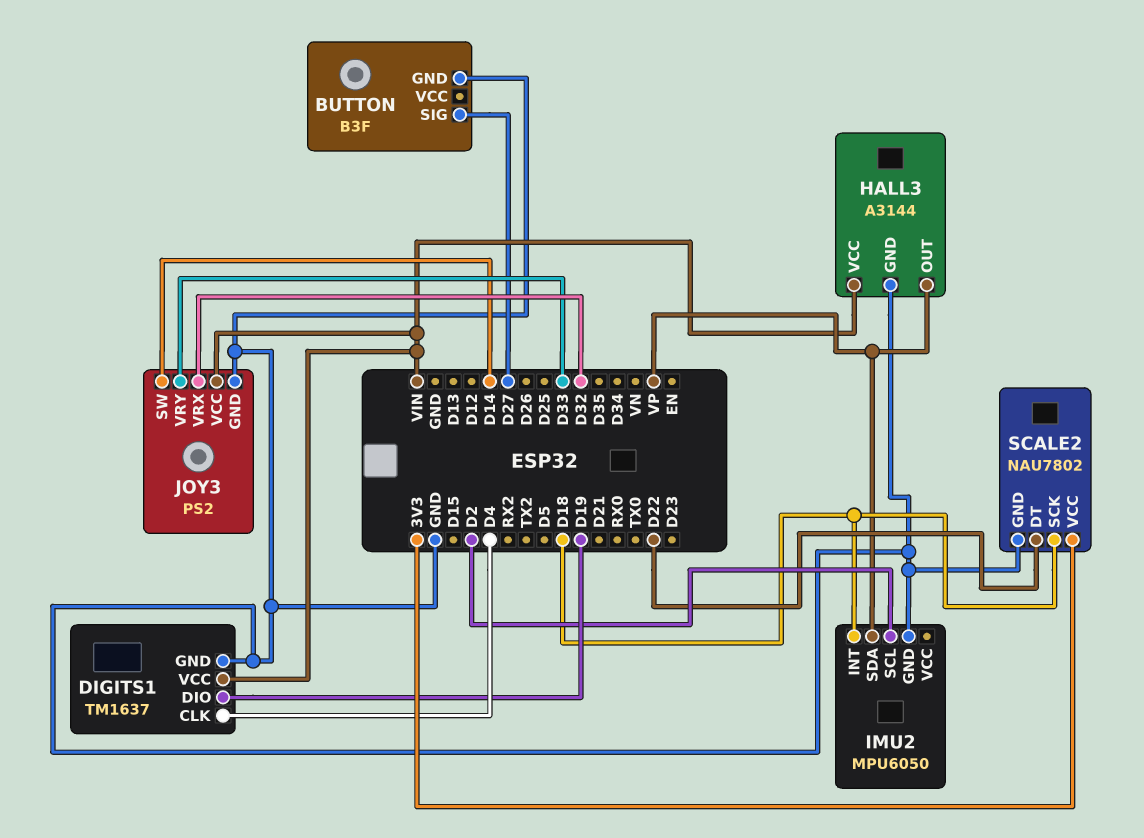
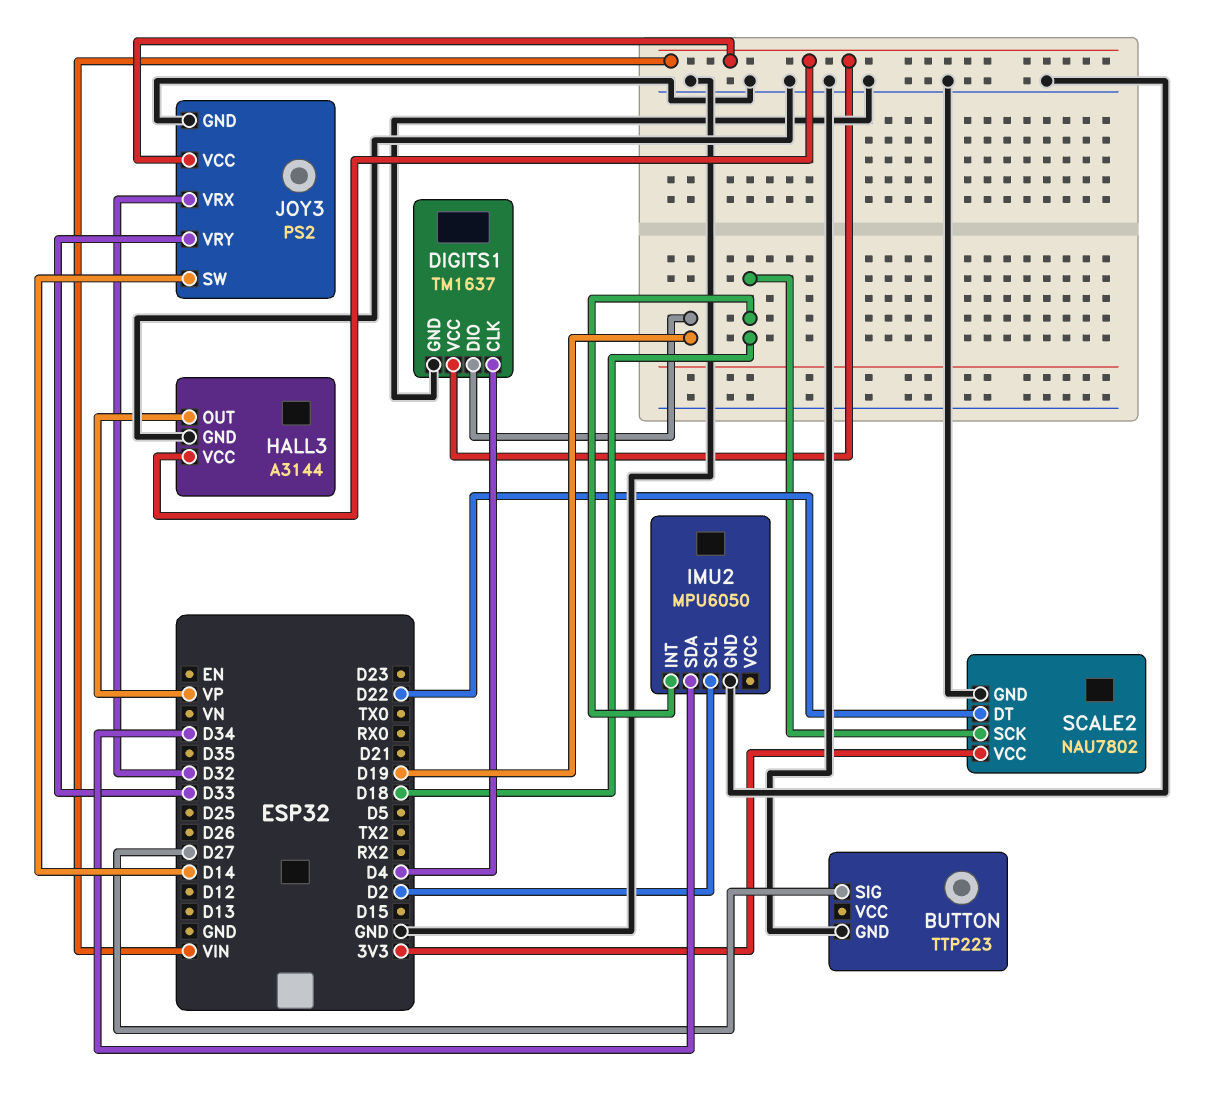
BUTTON: B3F -> TTP223
IMU2 pin SDA: VP -> D34

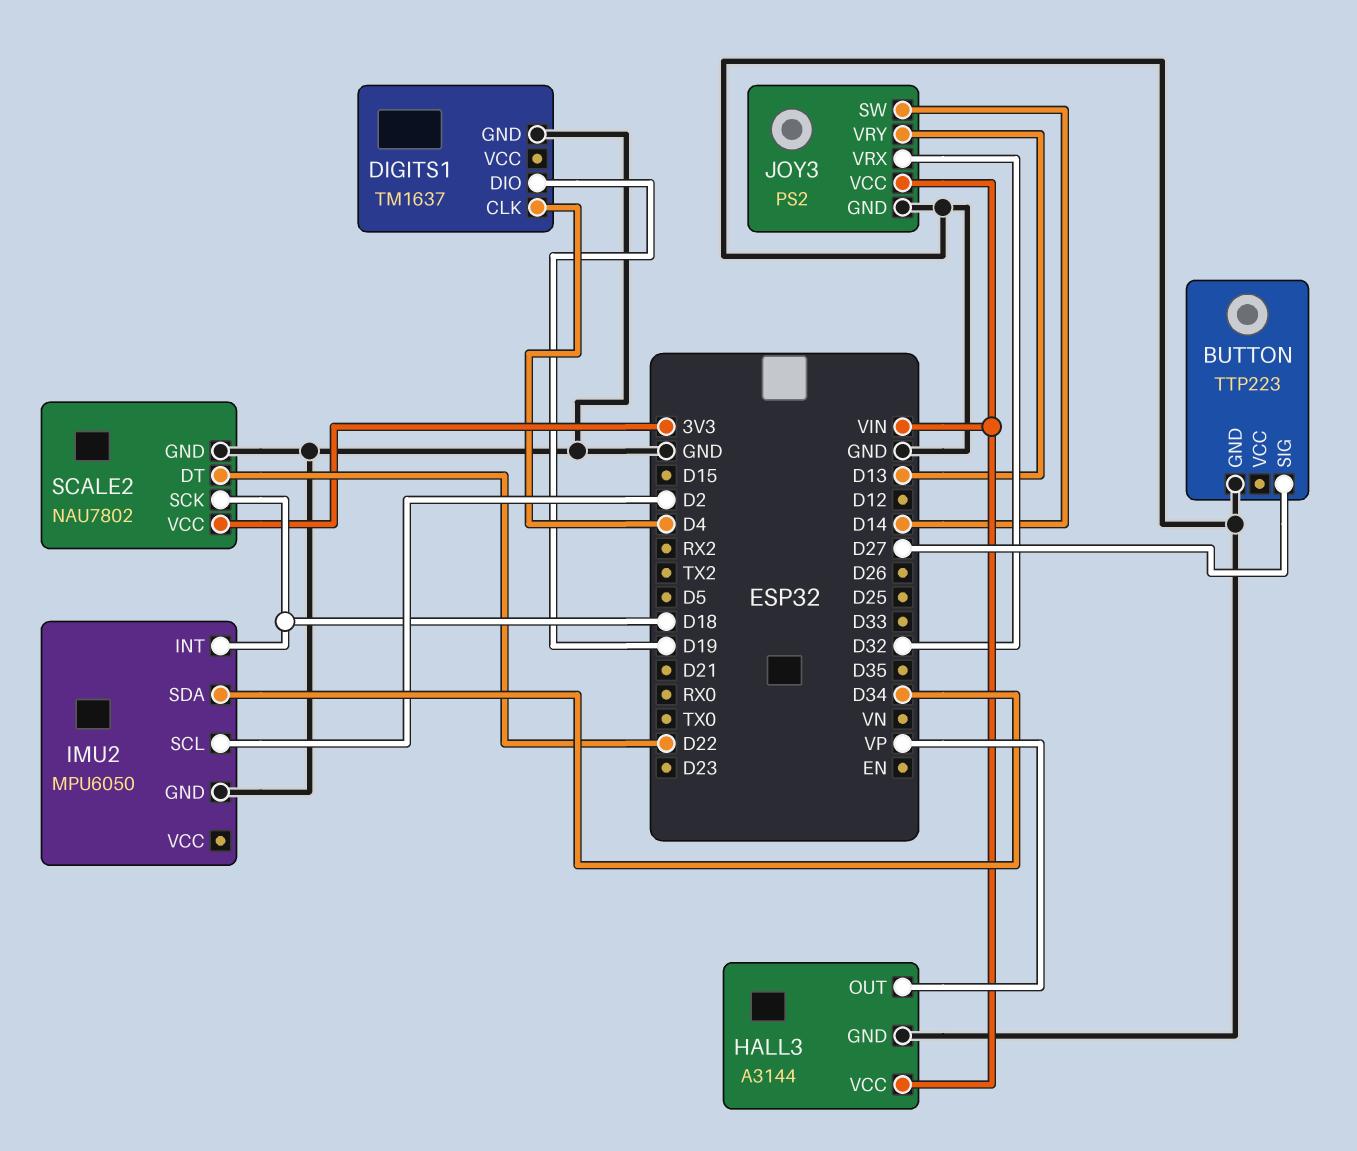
DIGITS1 pin VCC: VIN -> none
JOY3 pin VRY: D33 -> D13

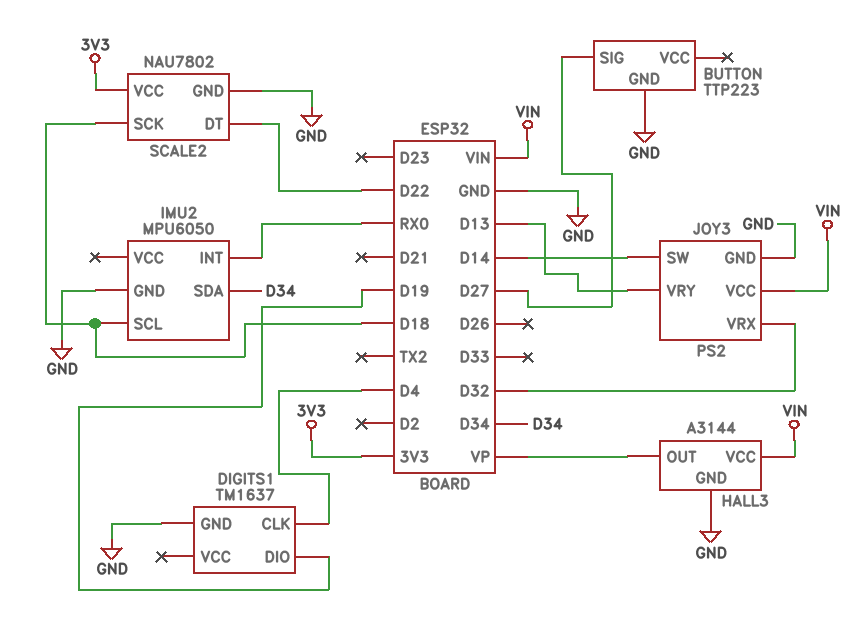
IMU2 pin INT: D18 -> RX0
IMU2 pin SCL: D2 -> D18

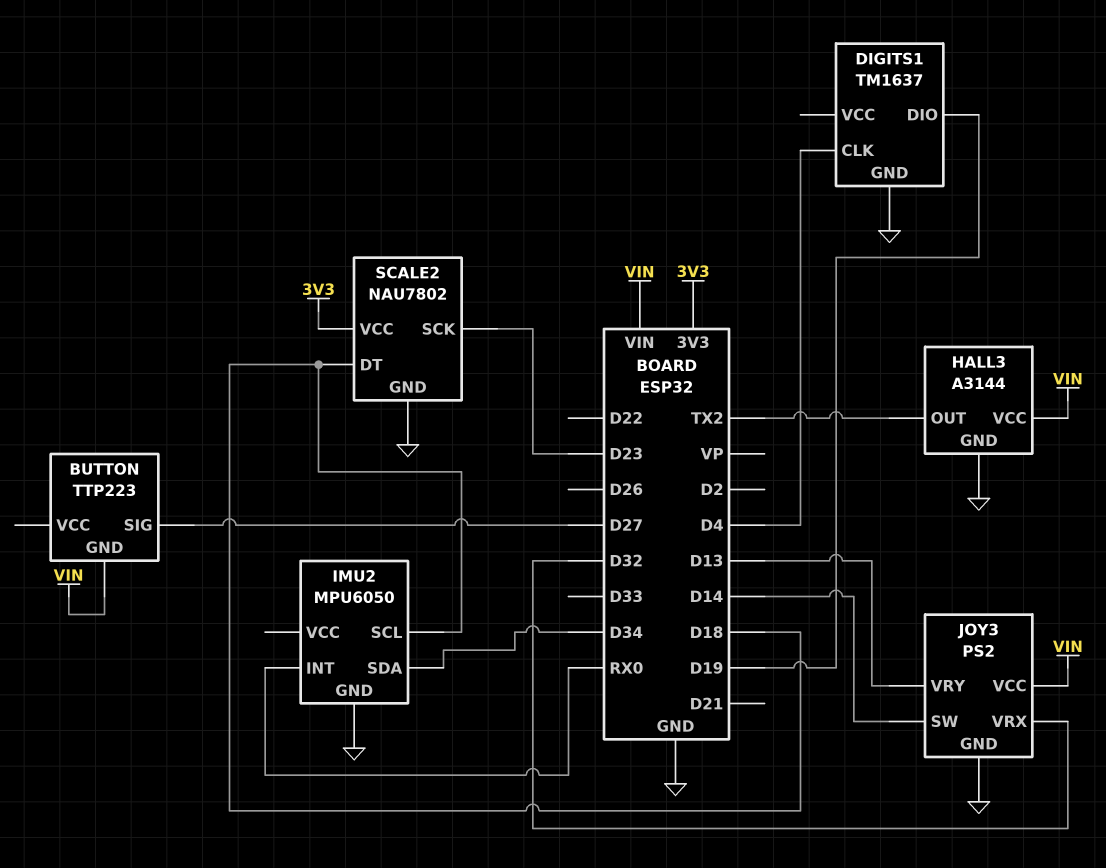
BUTTON pin GND: GND -> VIN
HALL3 pin OUT: VP -> TX2
SCALE2 pin DT: D22 -> D18
SCALE2 pin SCK: D18 -> D23

